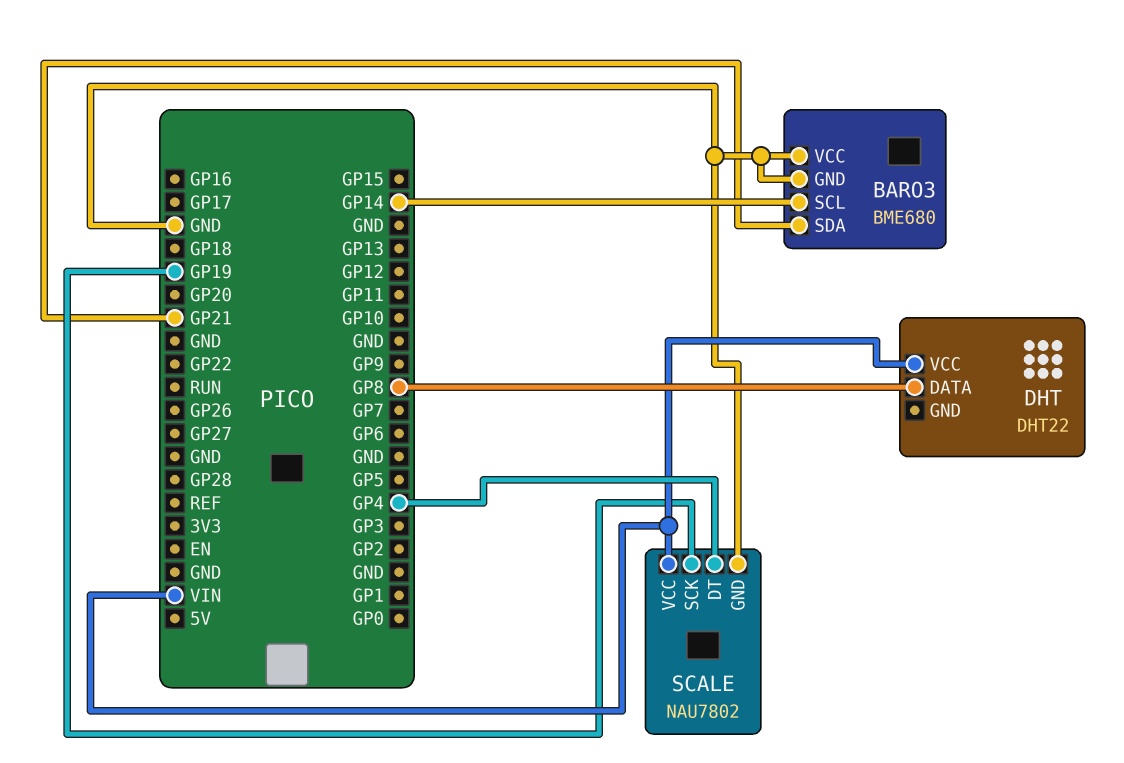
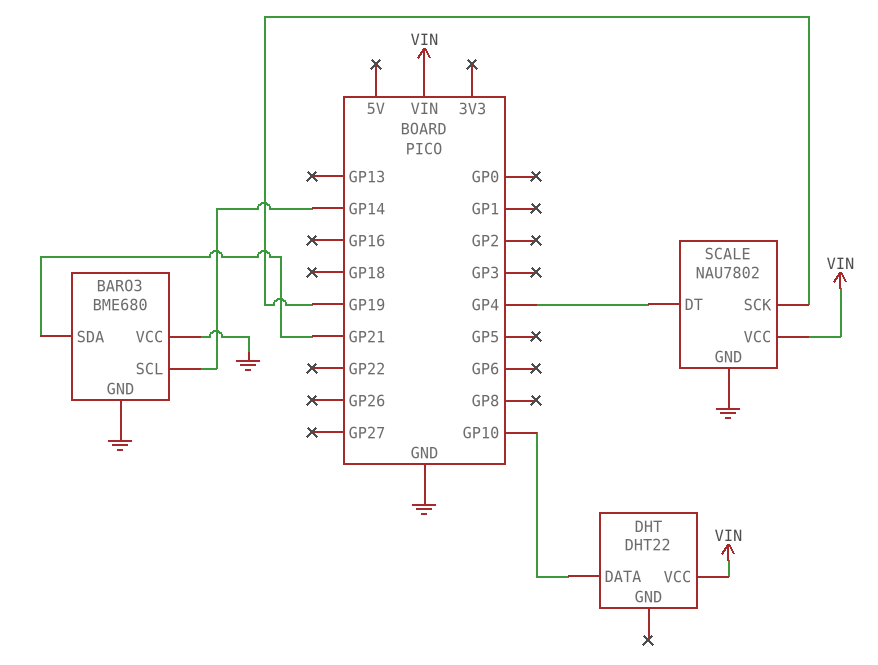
DHT pin DATA: GP8 -> GP10

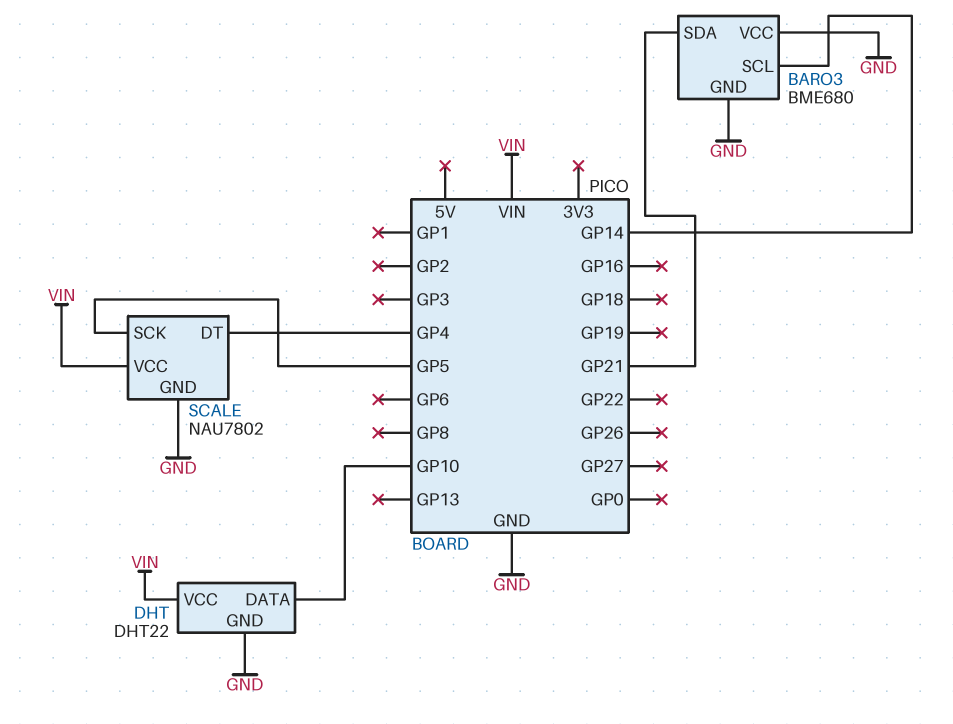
DHT pin GND: none -> GND
SCALE pin SCK: GP19 -> GP5

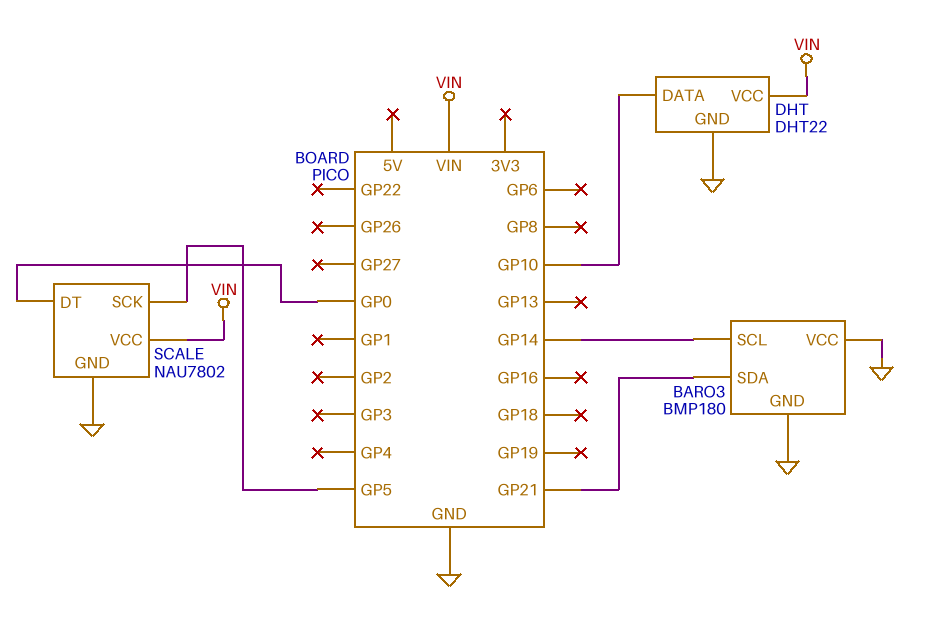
BARO3: BME680 -> BMP180
SCALE pin DT: GP4 -> GP0

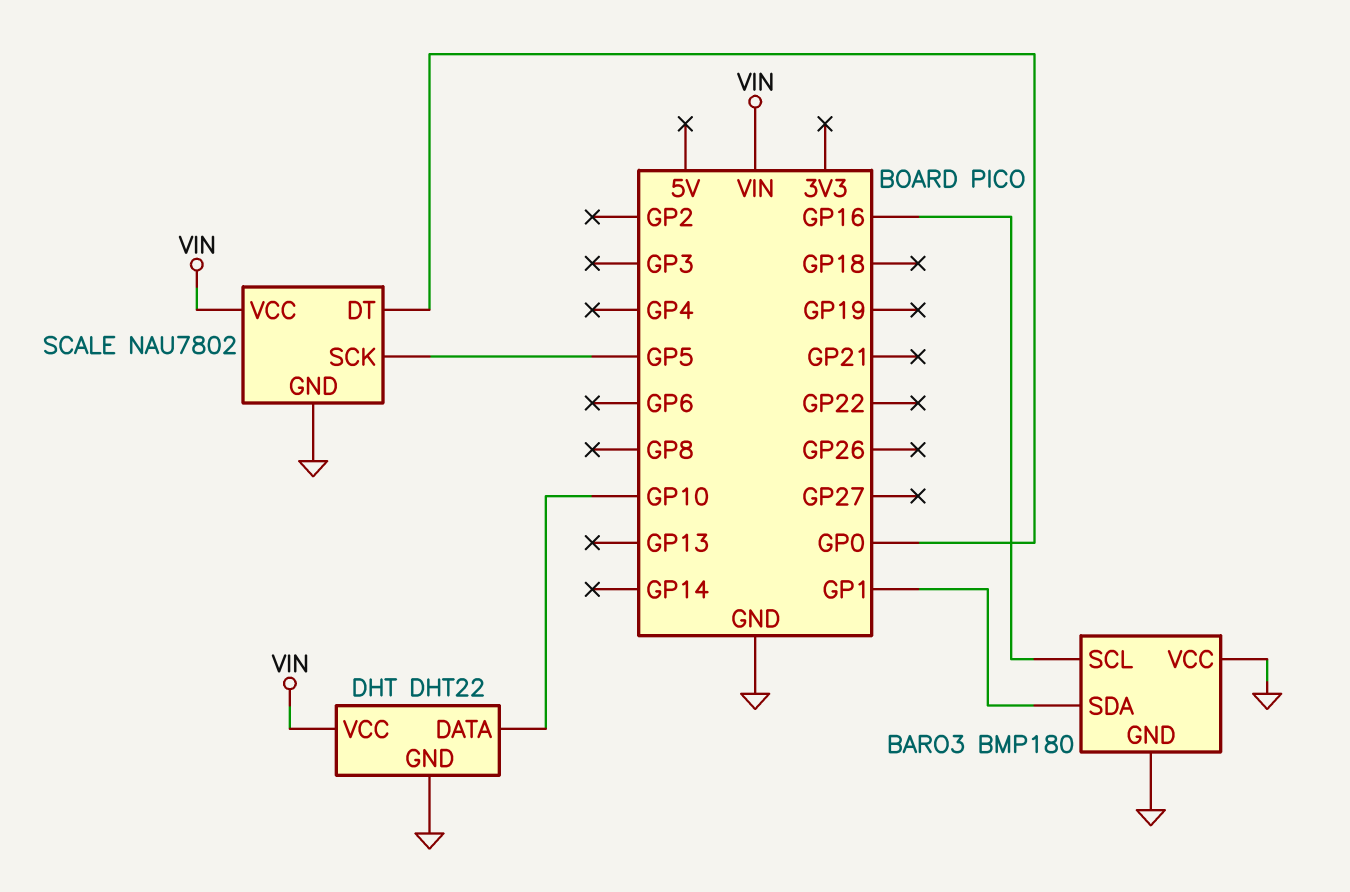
BARO3 pin SCL: GP14 -> GP16
BARO3 pin SDA: GP21 -> GP1

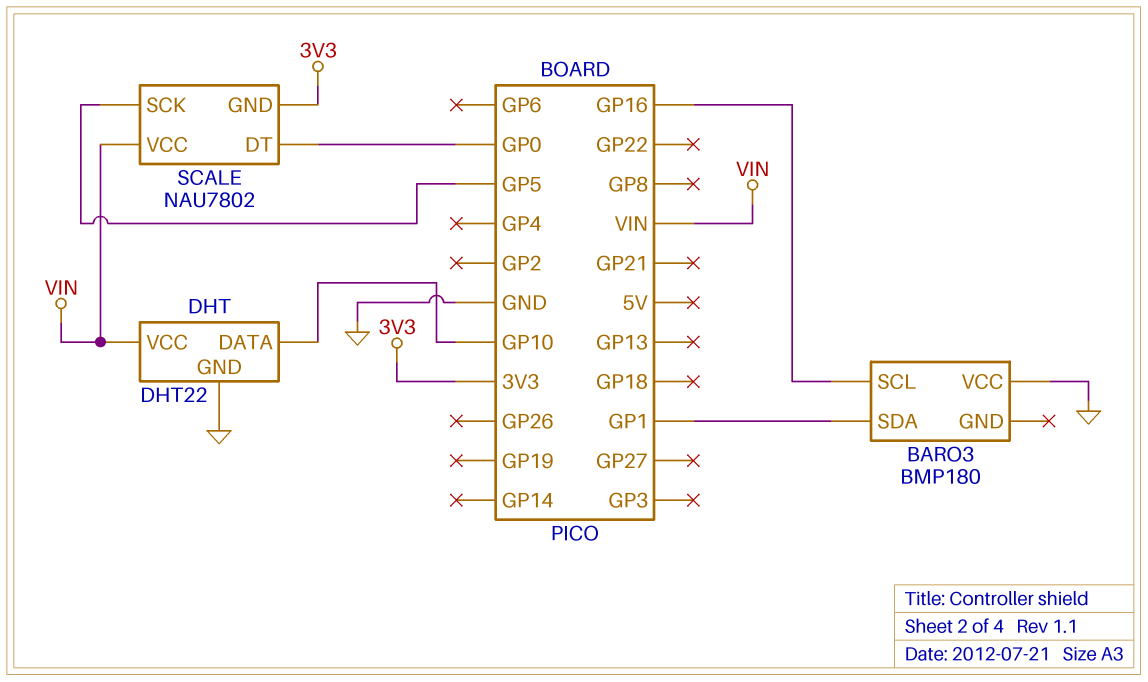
BARO3 pin GND: GND -> none
SCALE pin GND: GND -> 3V3

